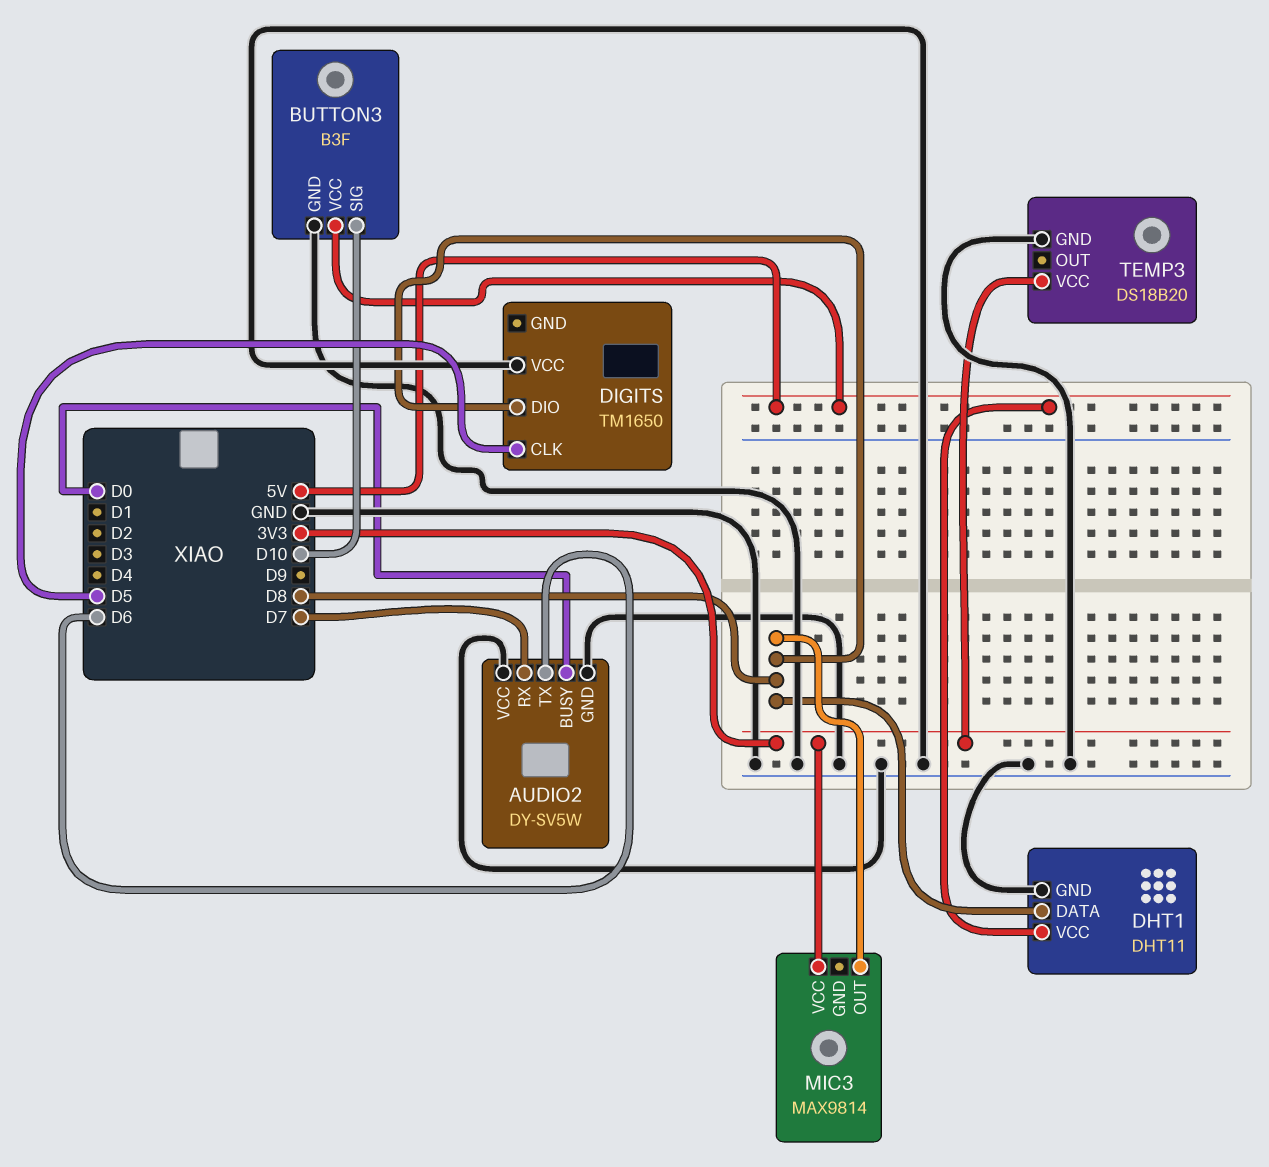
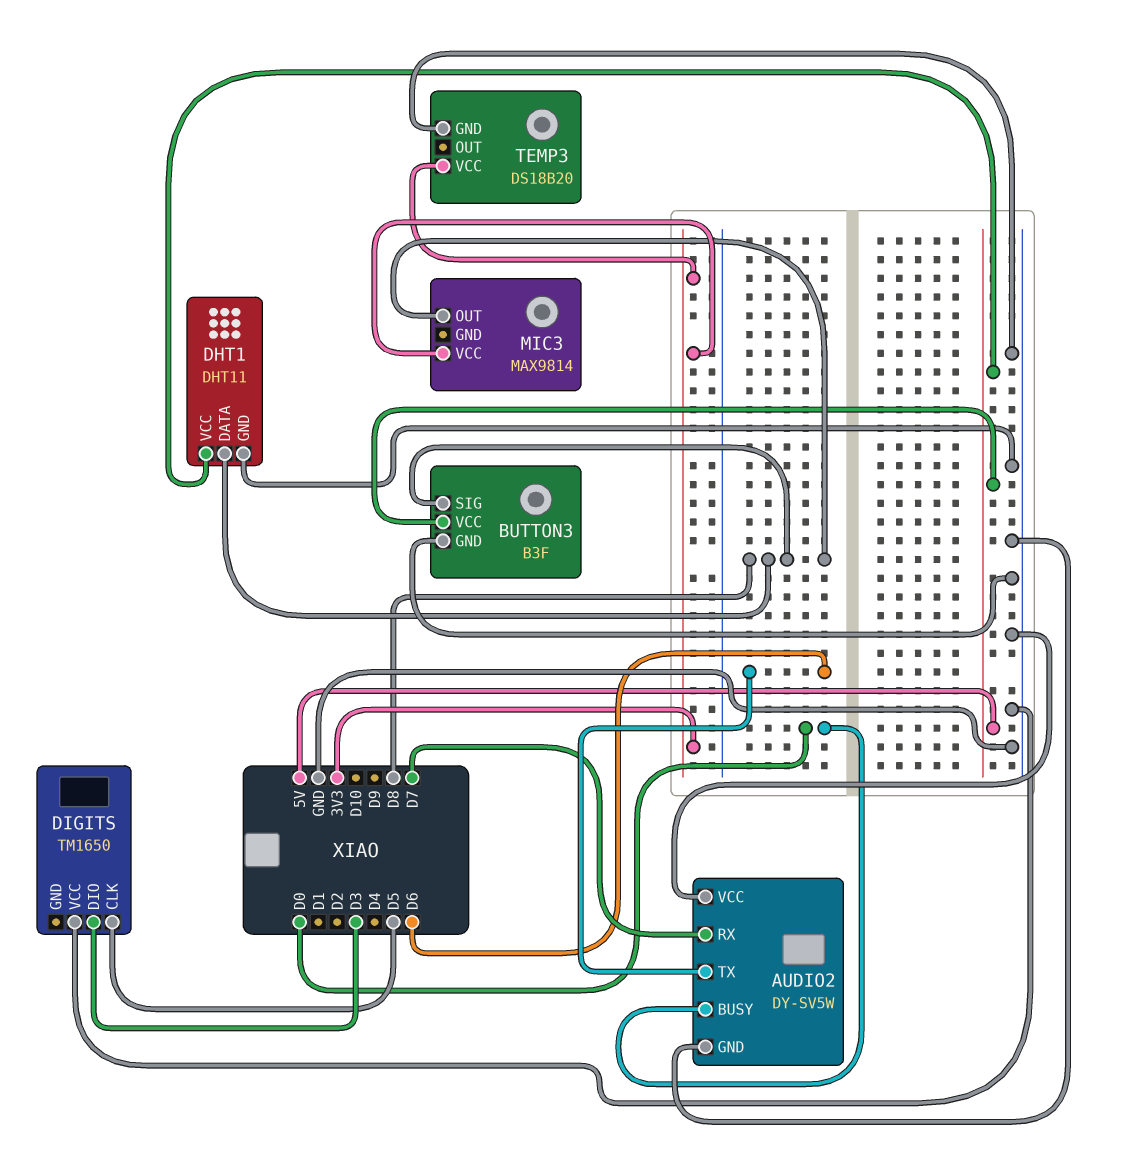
BUTTON3 pin SIG: D10 -> D8
DIGITS pin DIO: D8 -> D3

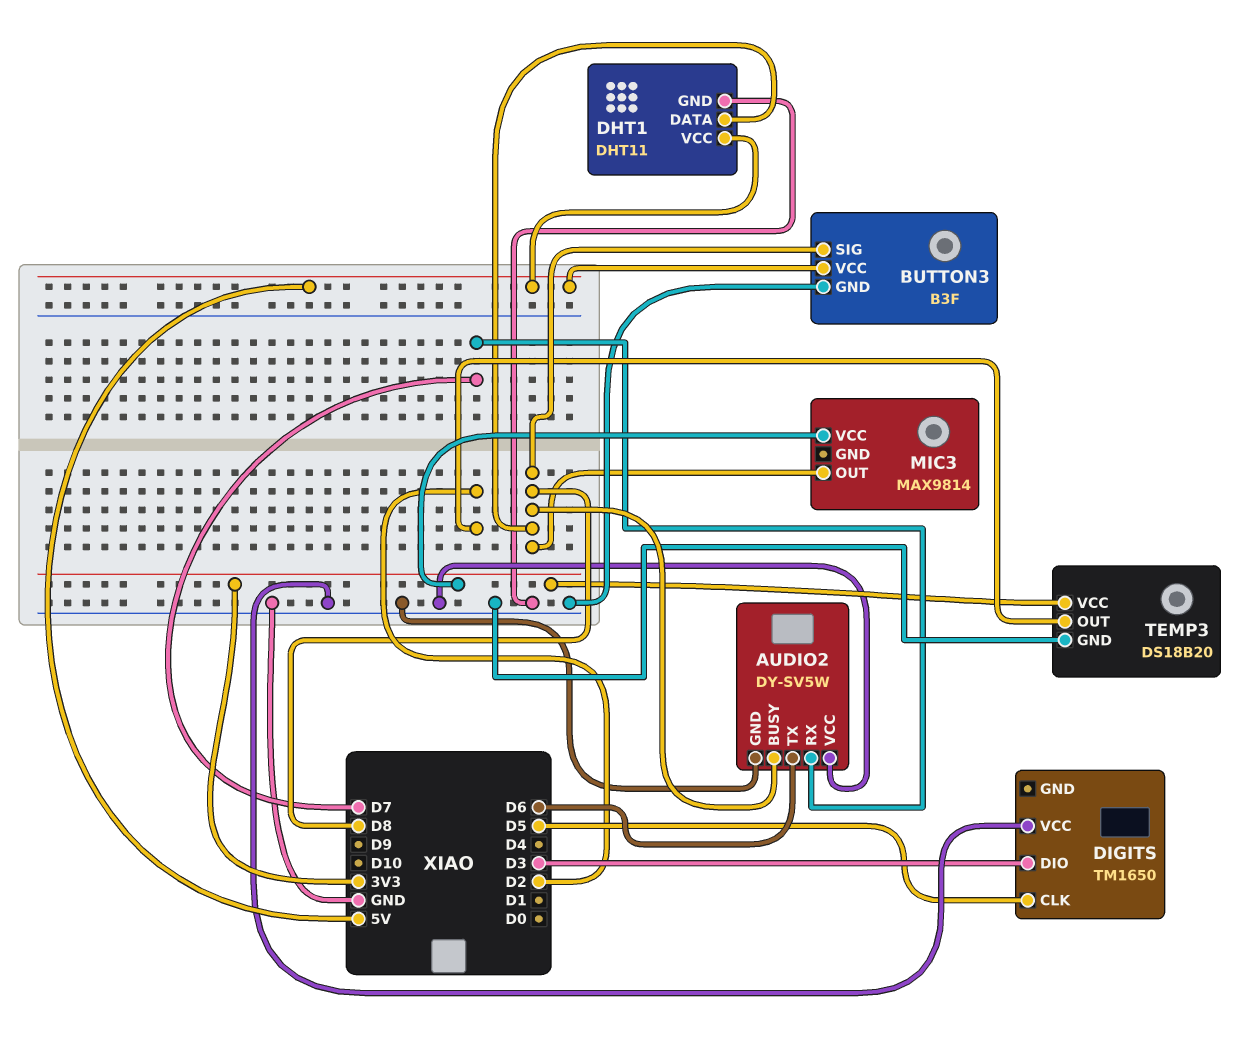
AUDIO2 pin BUSY: D0 -> D8
TEMP3 pin OUT: none -> D2

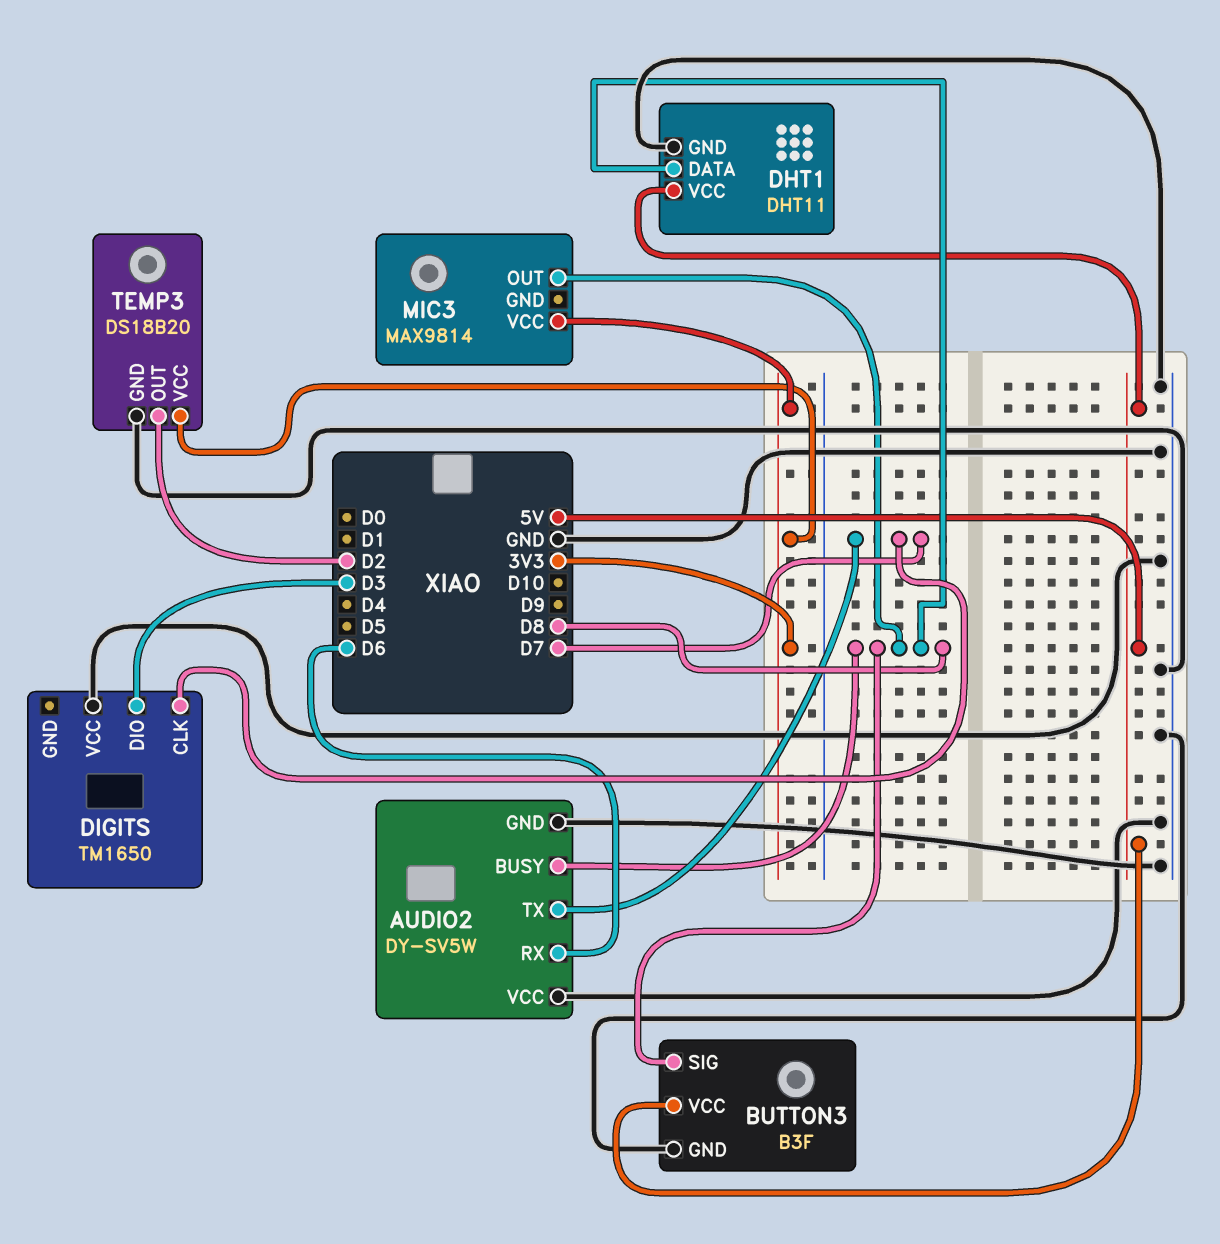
AUDIO2 pin RX: D7 -> D6
AUDIO2 pin TX: D6 -> D7
DIGITS pin CLK: D5 -> D7

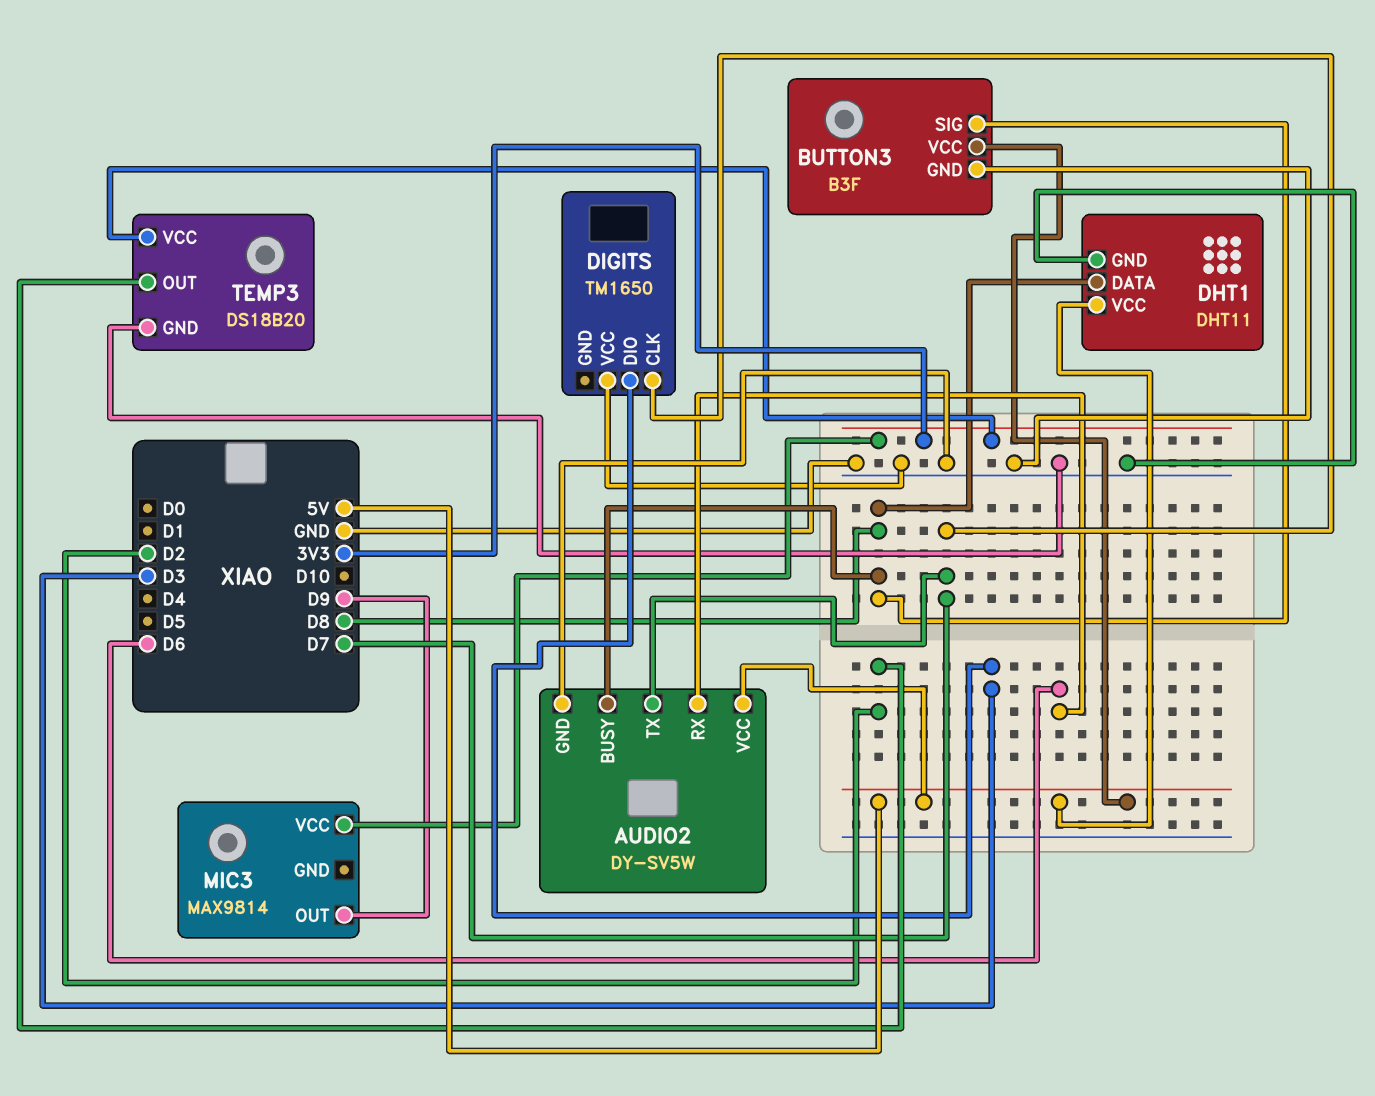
AUDIO2 pin VCC: GND -> 5V
MIC3 pin OUT: D8 -> D9

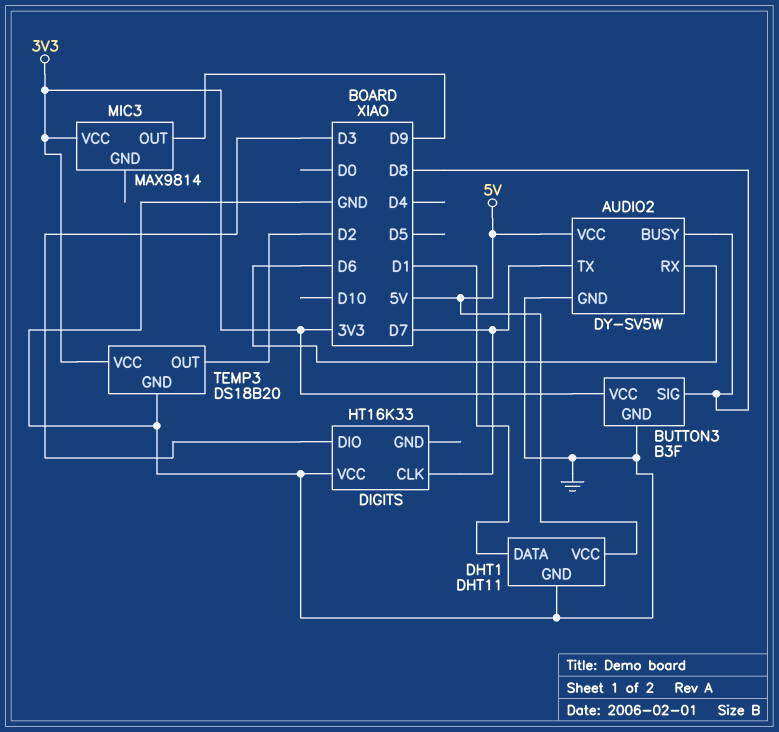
BUTTON3 pin VCC: 5V -> 3V3
DHT1 pin DATA: D8 -> D1
DIGITS: TM1650 -> HT16K33

